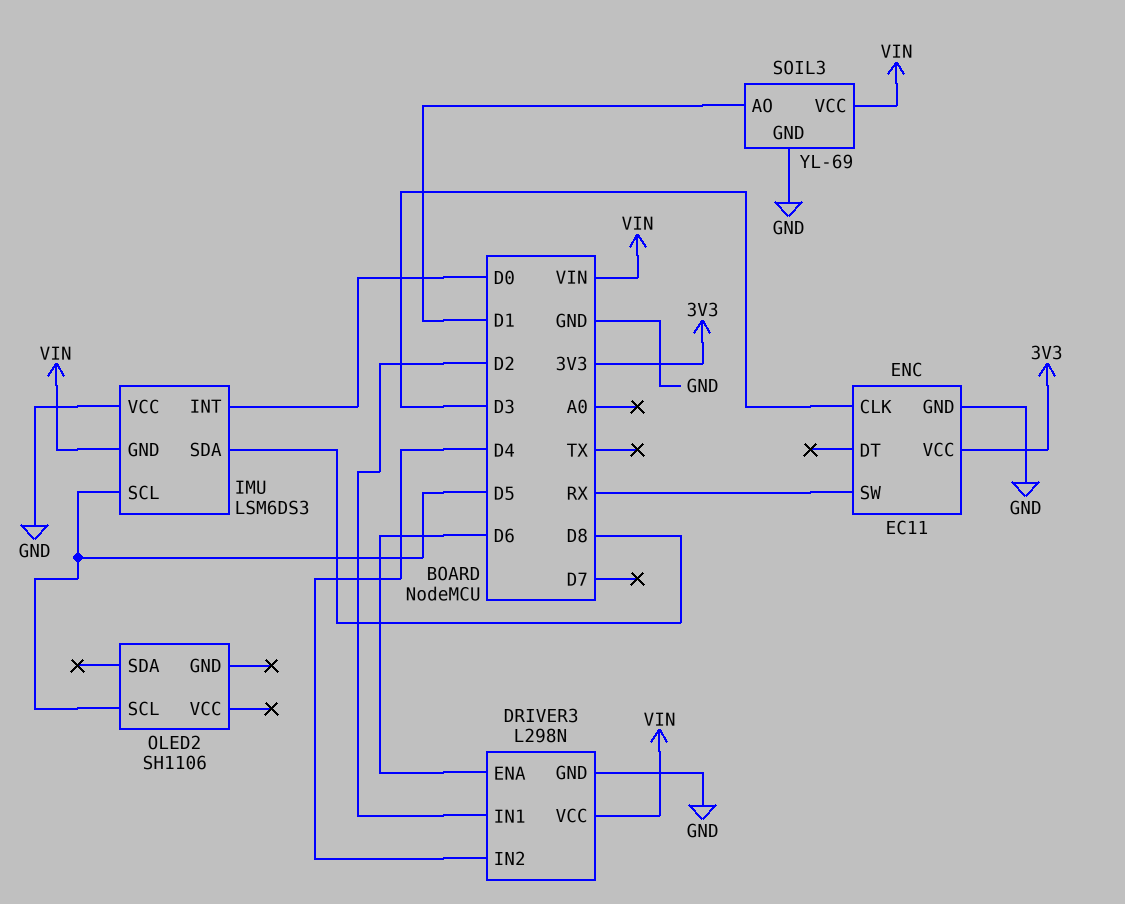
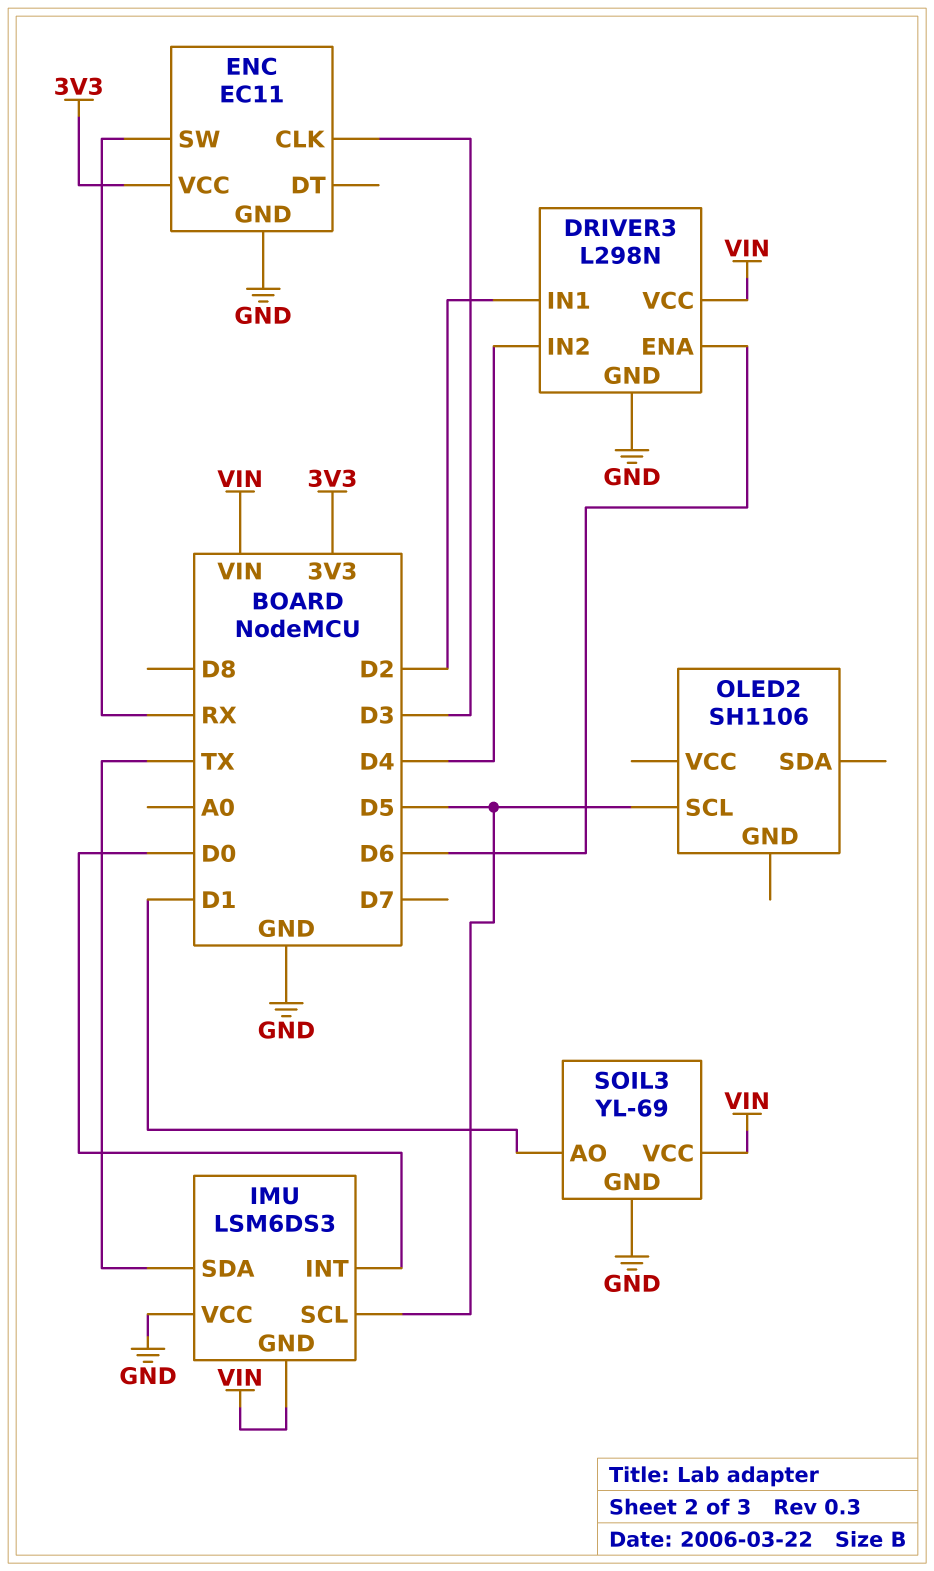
IMU pin SDA: D8 -> TX

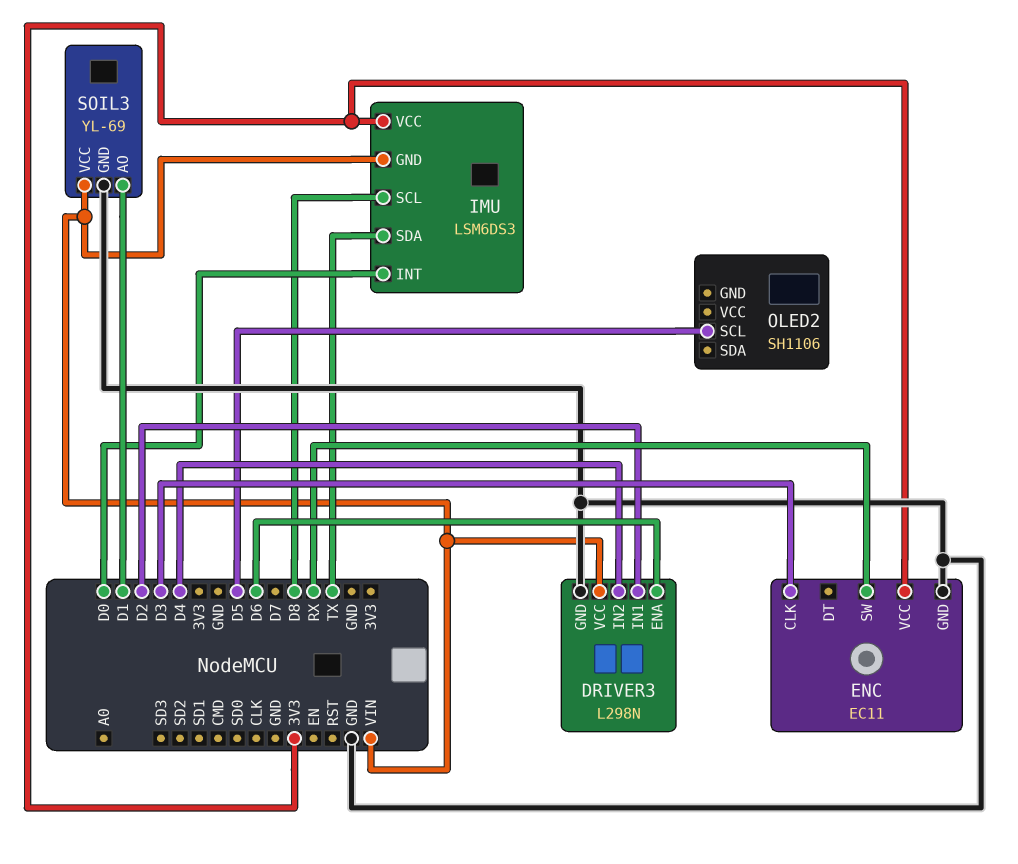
IMU pin SCL: D5 -> D8
IMU pin VCC: GND -> 3V3

